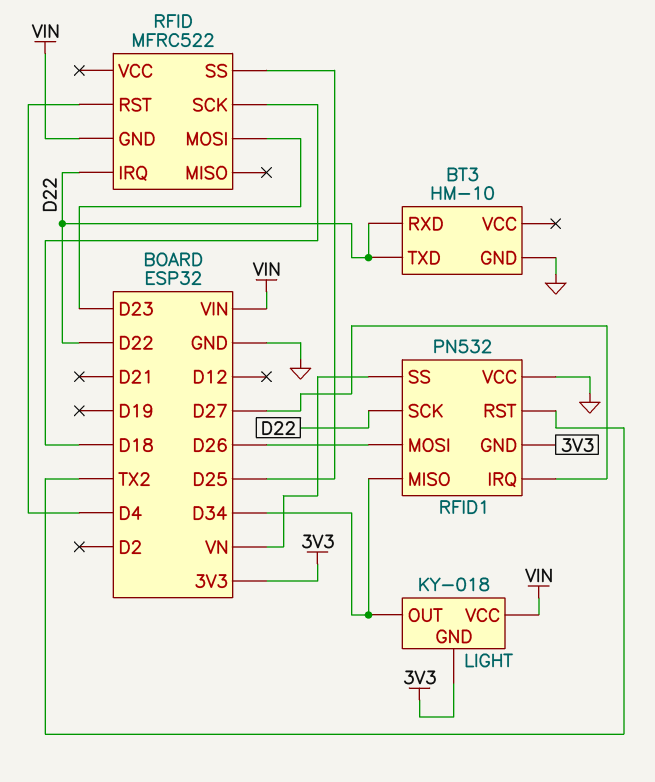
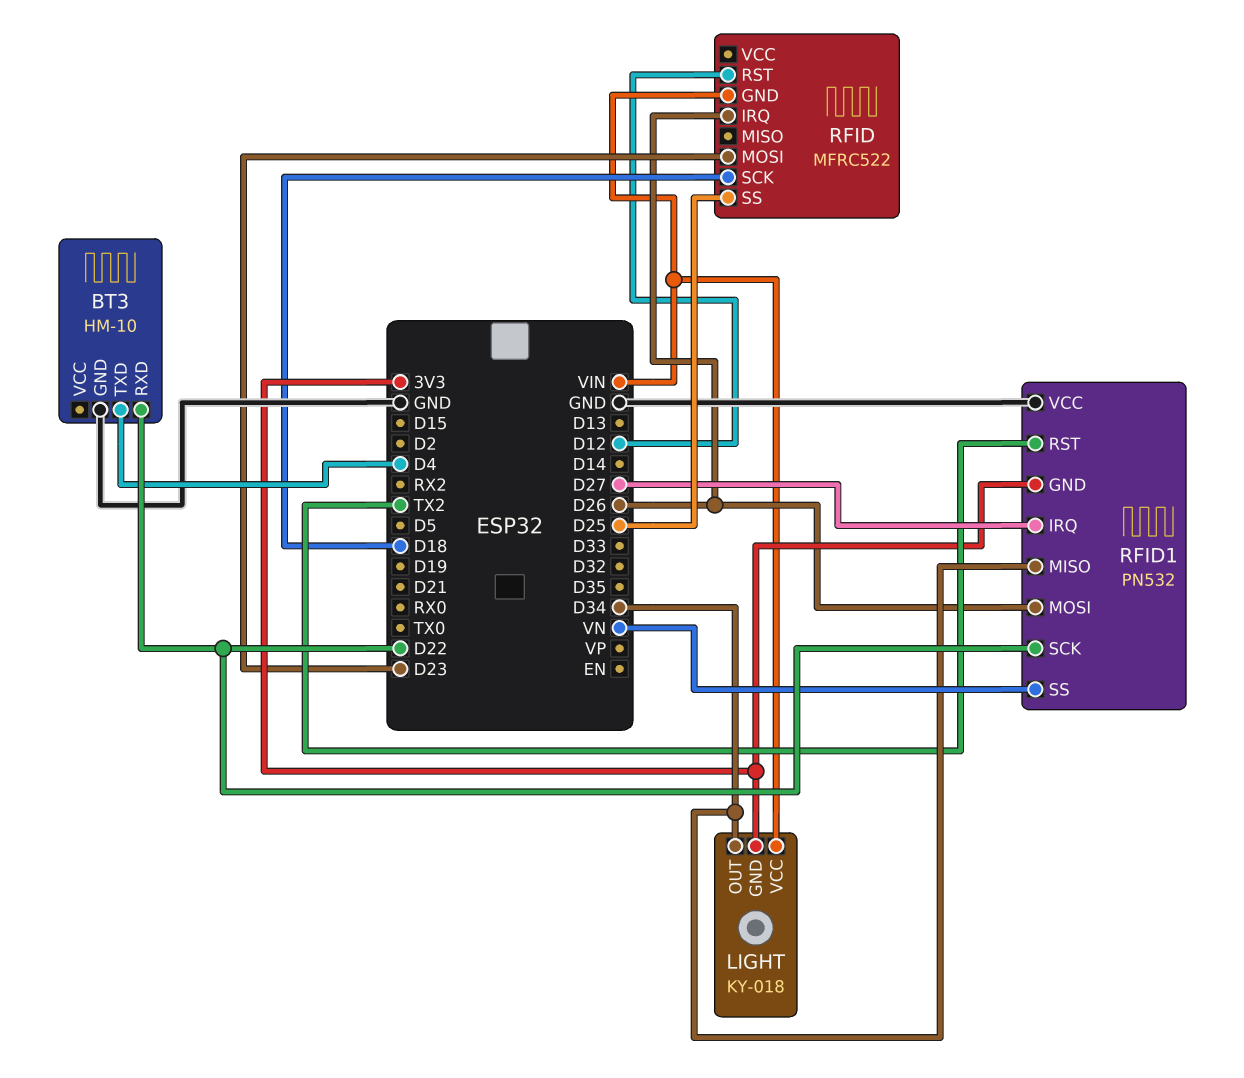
BT3 pin TXD: D22 -> D4
RFID pin IRQ: D22 -> D26
RFID pin RST: D4 -> D12

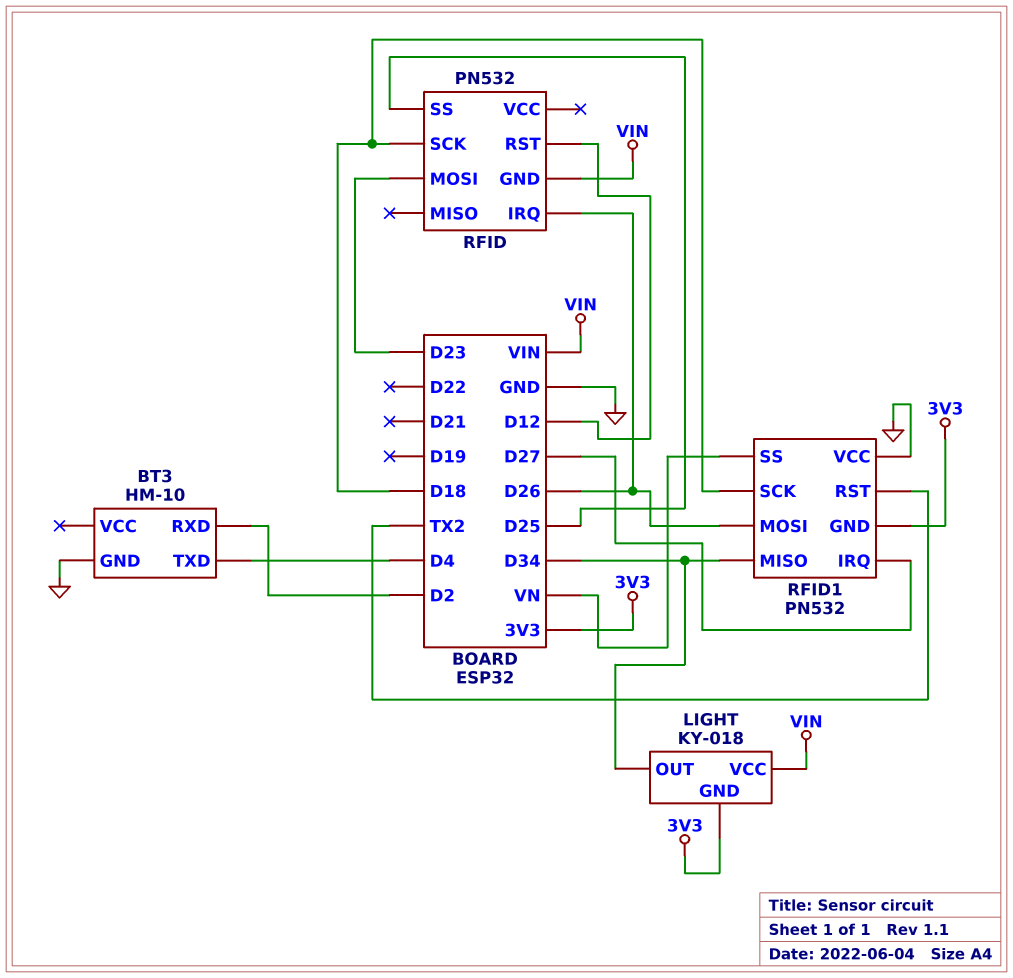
BT3 pin RXD: D22 -> D2
RFID: MFRC522 -> PN532
RFID1 pin SCK: D22 -> D18

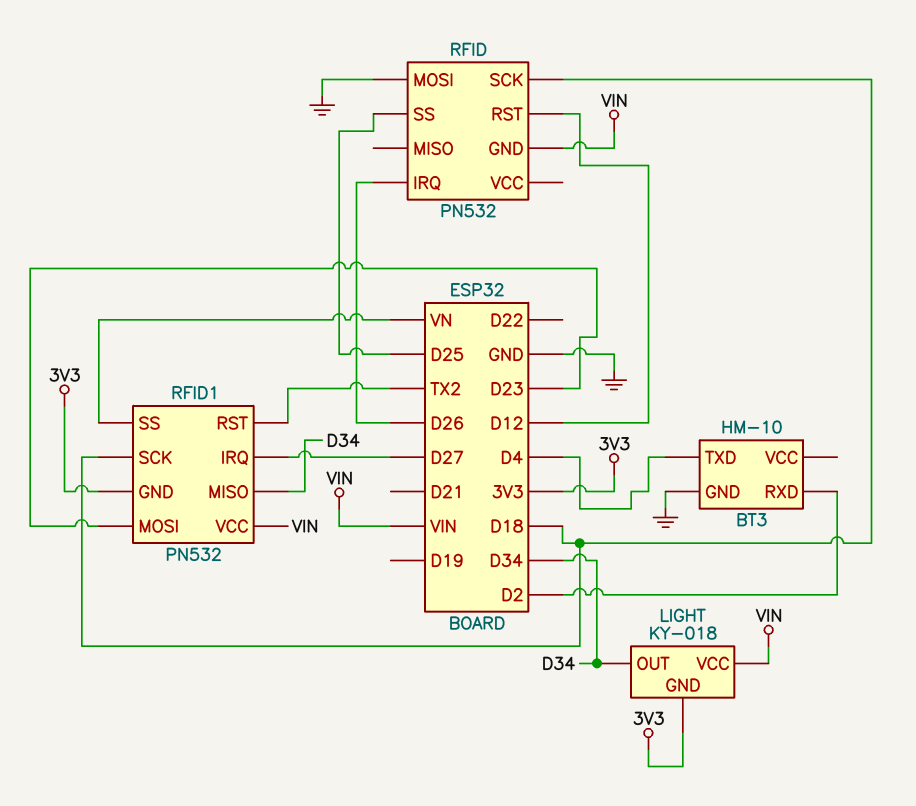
RFID pin MOSI: D23 -> GND
RFID1 pin MOSI: D26 -> D23
RFID1 pin VCC: GND -> VIN

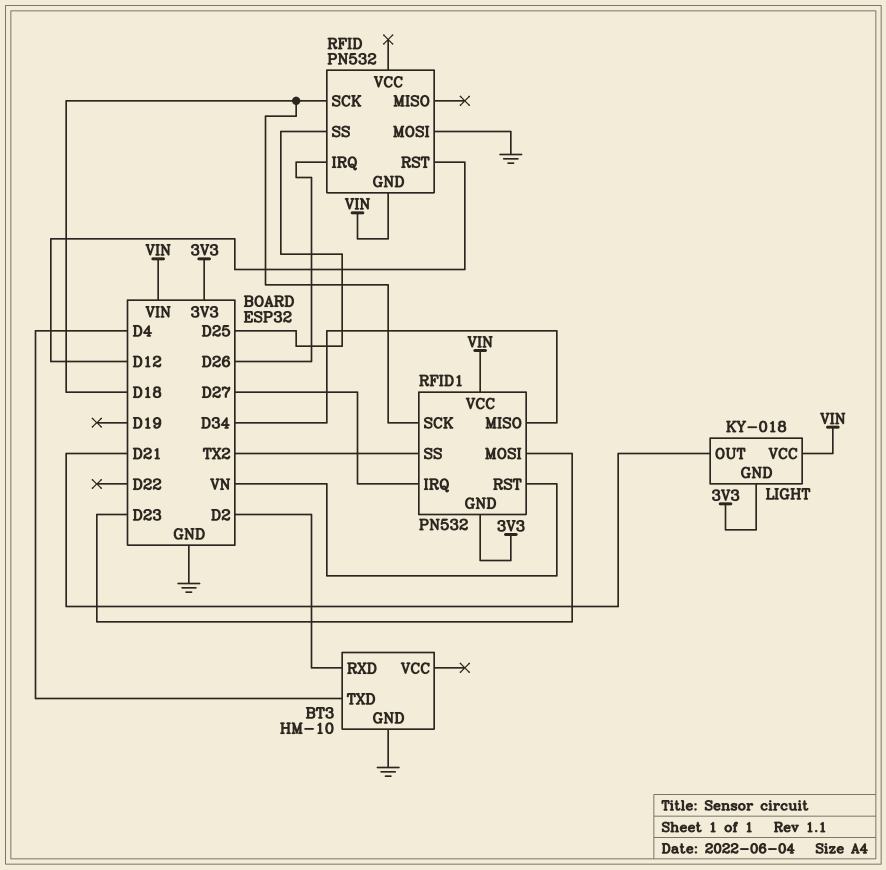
LIGHT pin OUT: D34 -> D21
RFID1 pin RST: TX2 -> VN
RFID1 pin SS: VN -> TX2

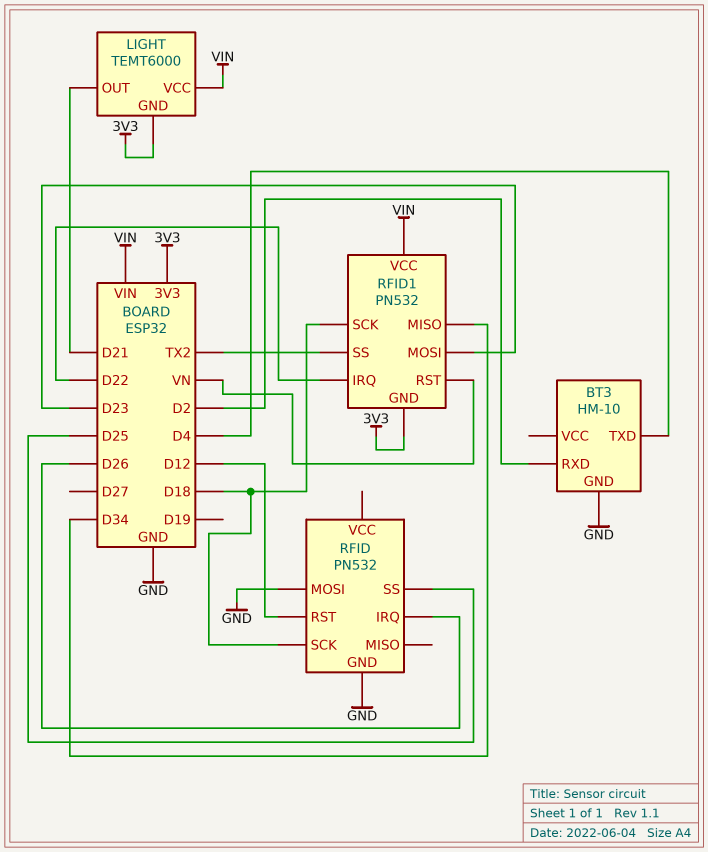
LIGHT: KY-018 -> TEMT6000
RFID pin GND: VIN -> GND
RFID1 pin IRQ: D27 -> D22

